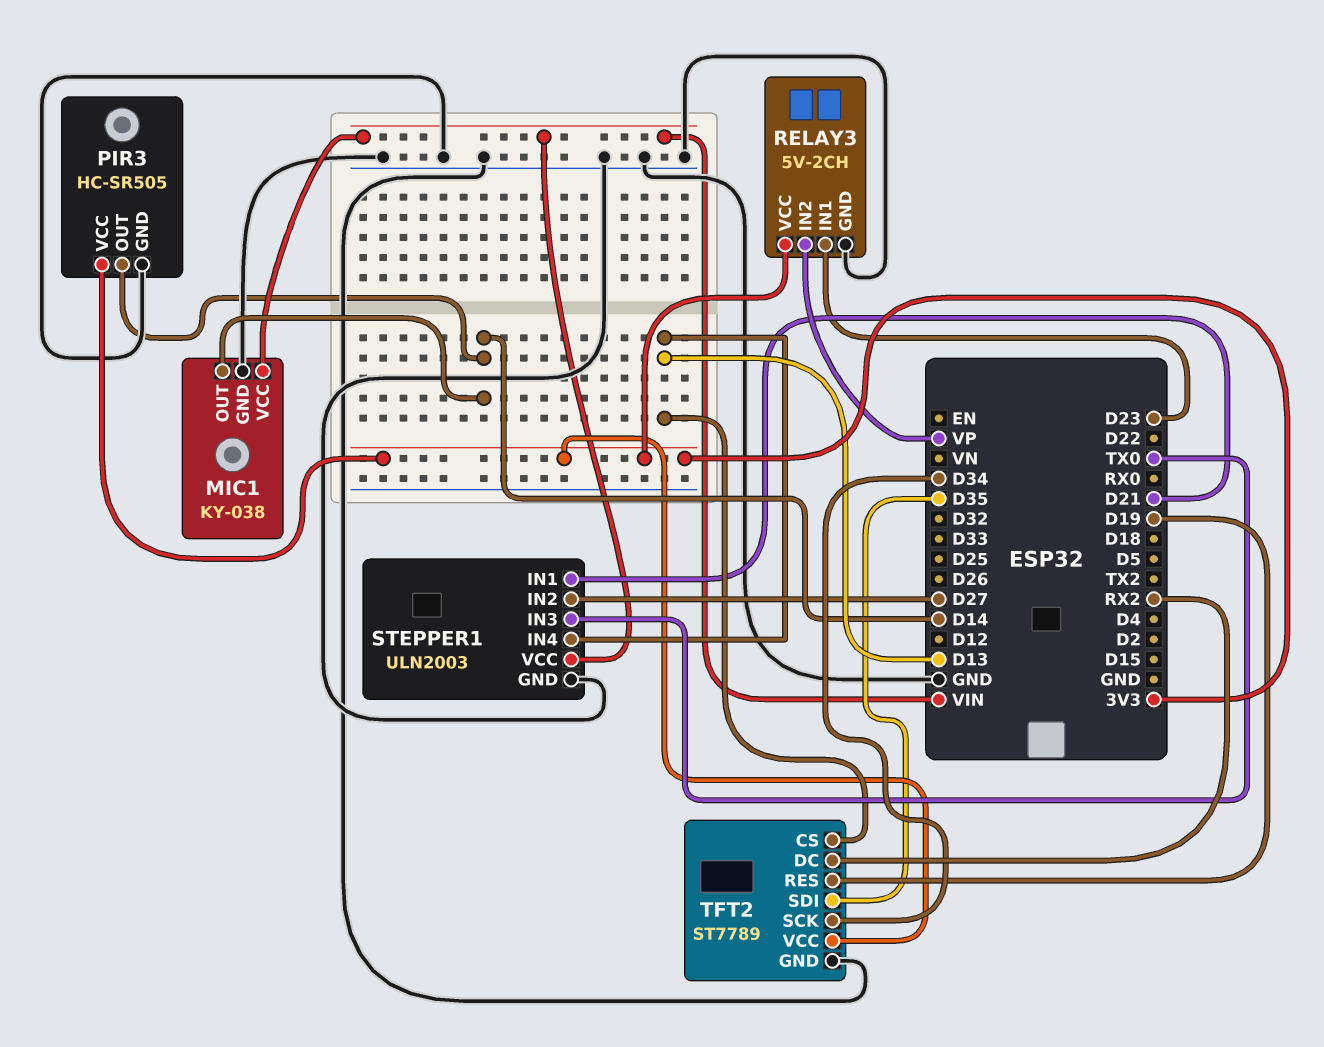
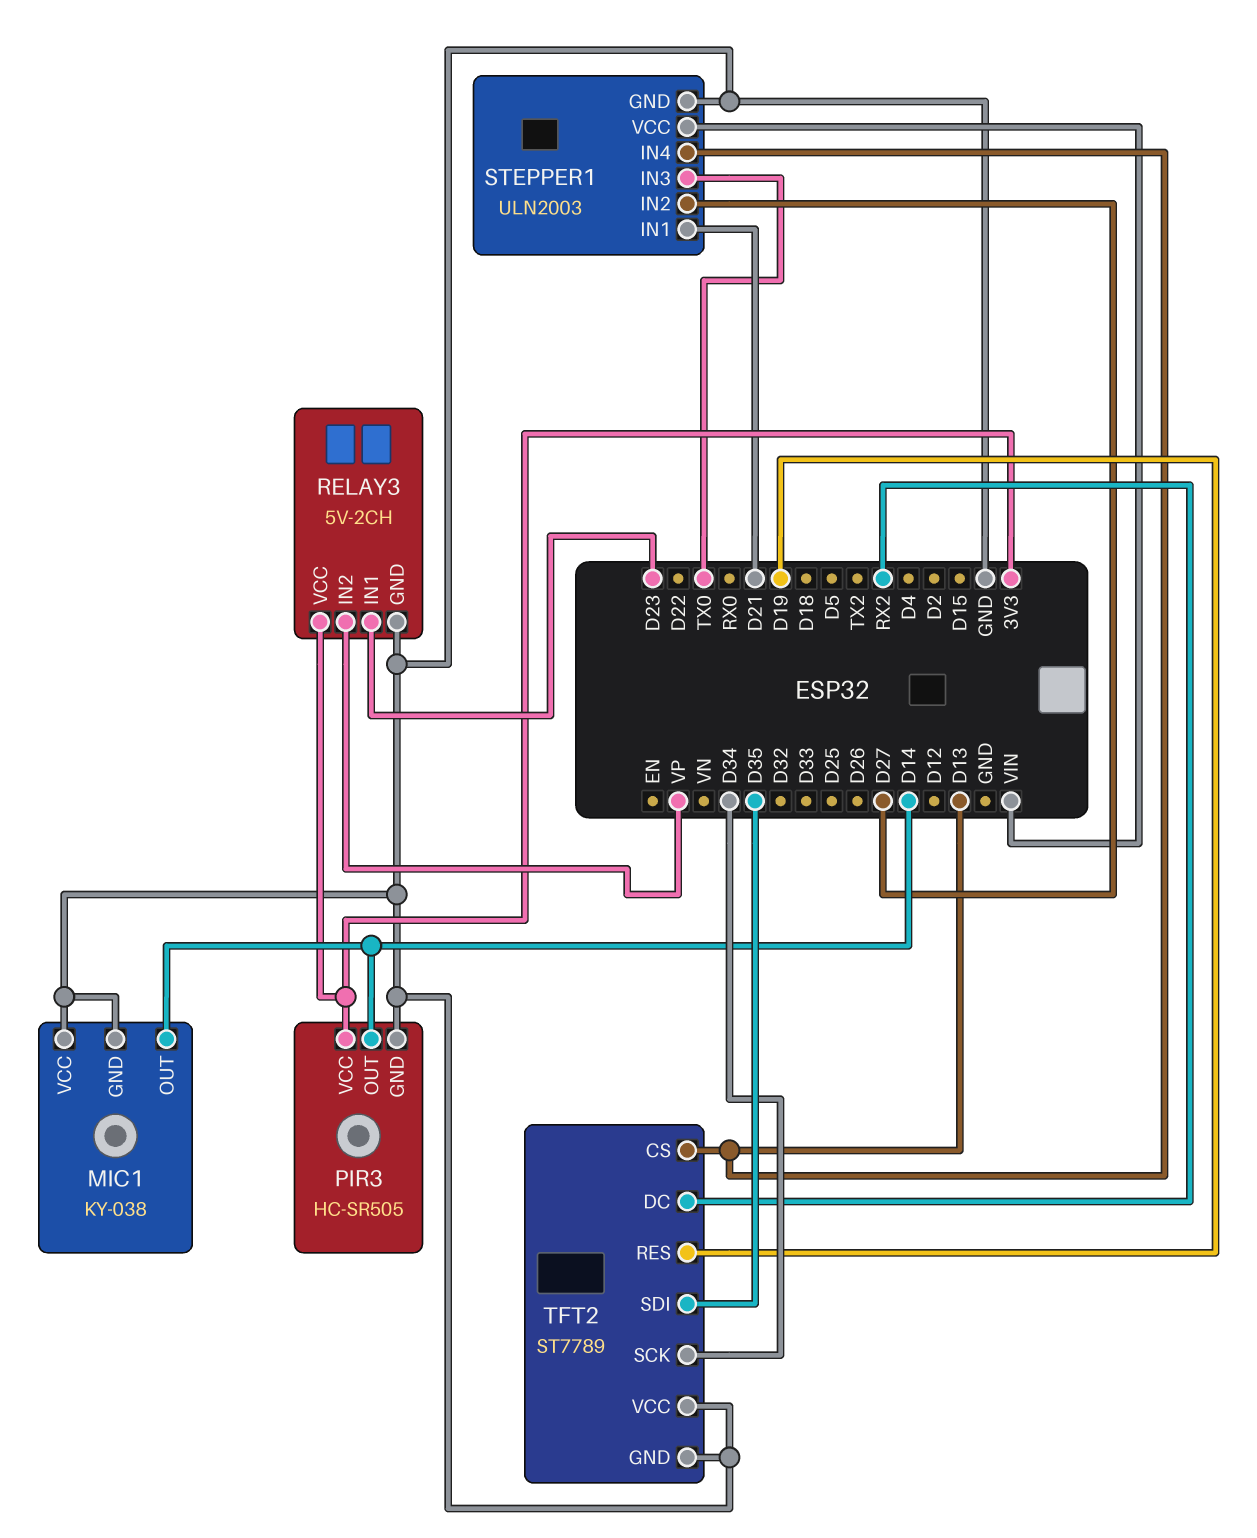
MIC1 pin VCC: VIN -> GND
TFT2 pin VCC: 3V3 -> GND

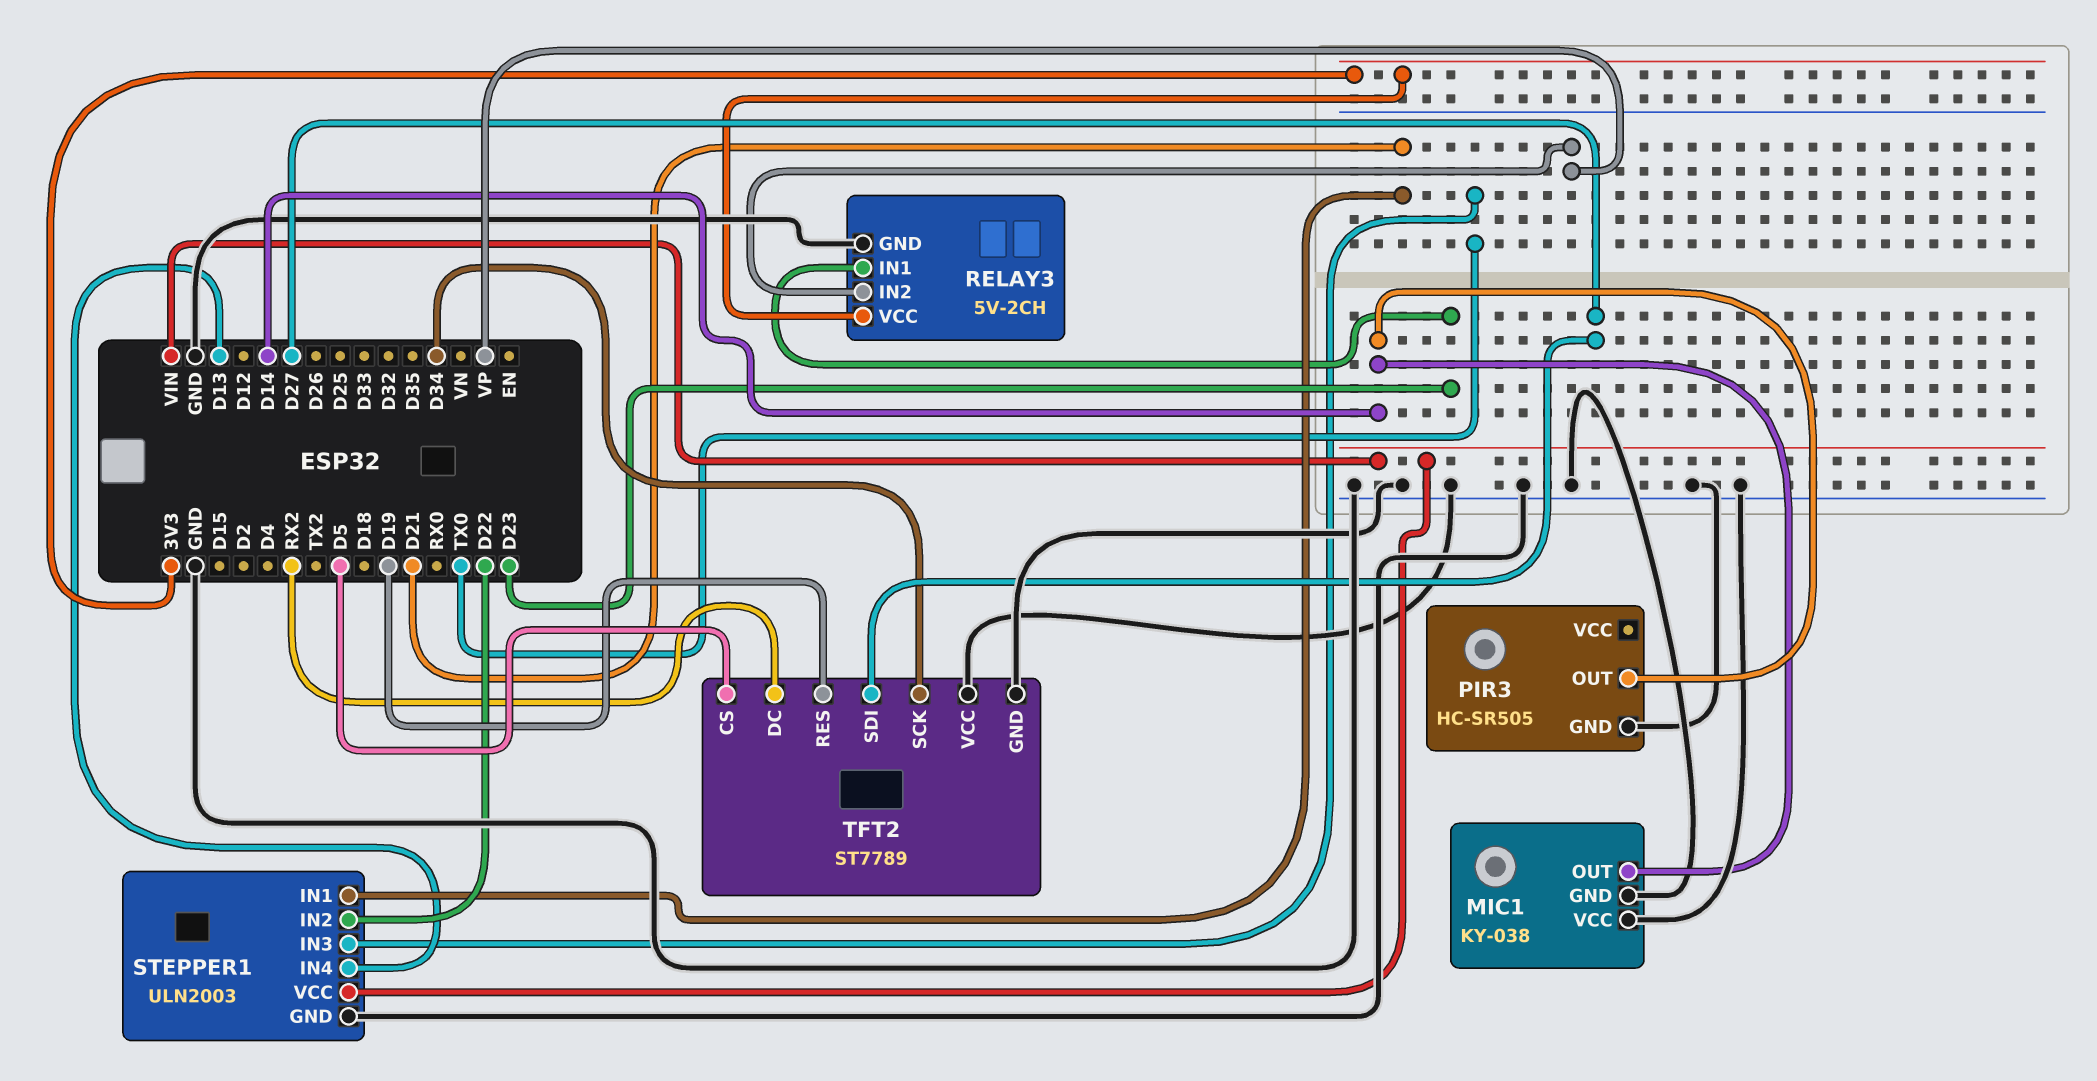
PIR3 pin VCC: 3V3 -> none
STEPPER1 pin IN2: D27 -> D22
TFT2 pin CS: D13 -> D5
TFT2 pin SDI: D35 -> D27

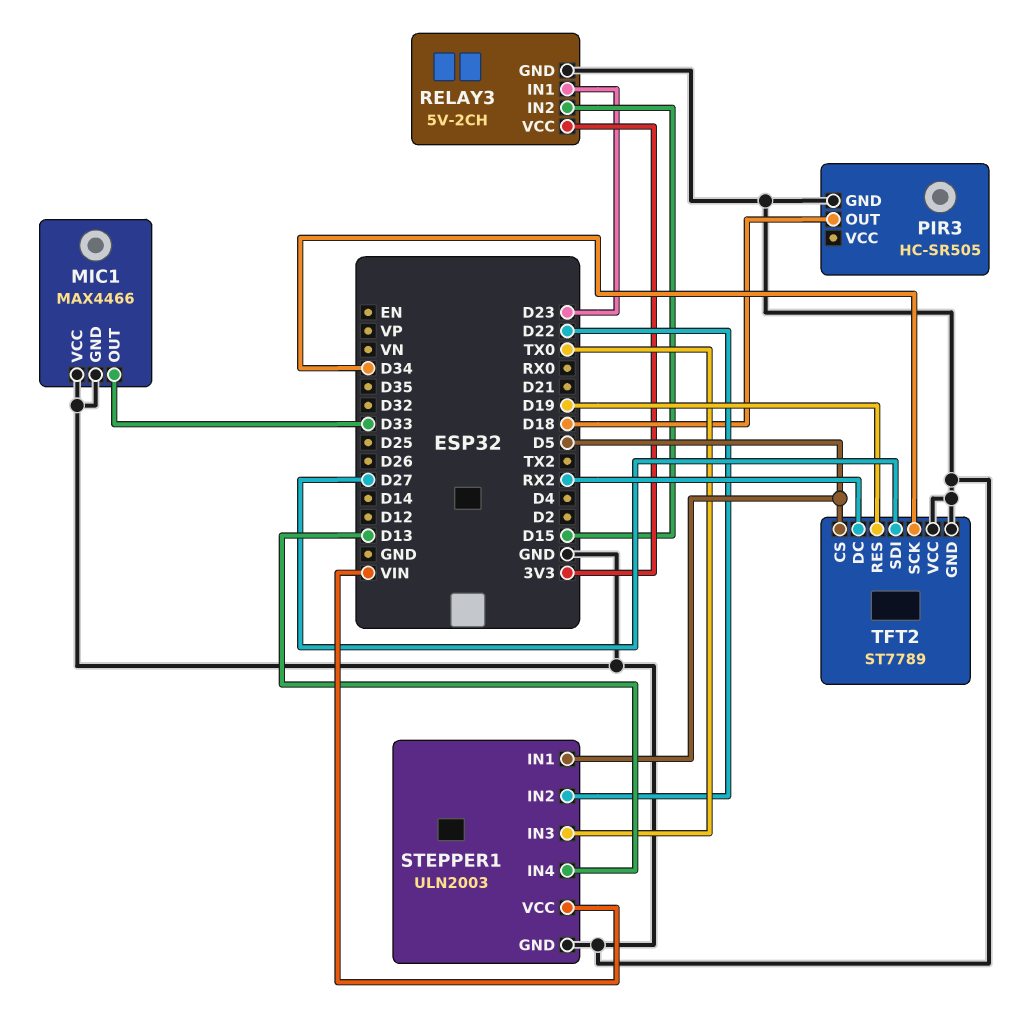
MIC1: KY-038 -> MAX4466
MIC1 pin OUT: D14 -> D33
PIR3 pin OUT: D14 -> D18
RELAY3 pin IN2: VP -> D15
STEPPER1 pin IN1: D21 -> D5

